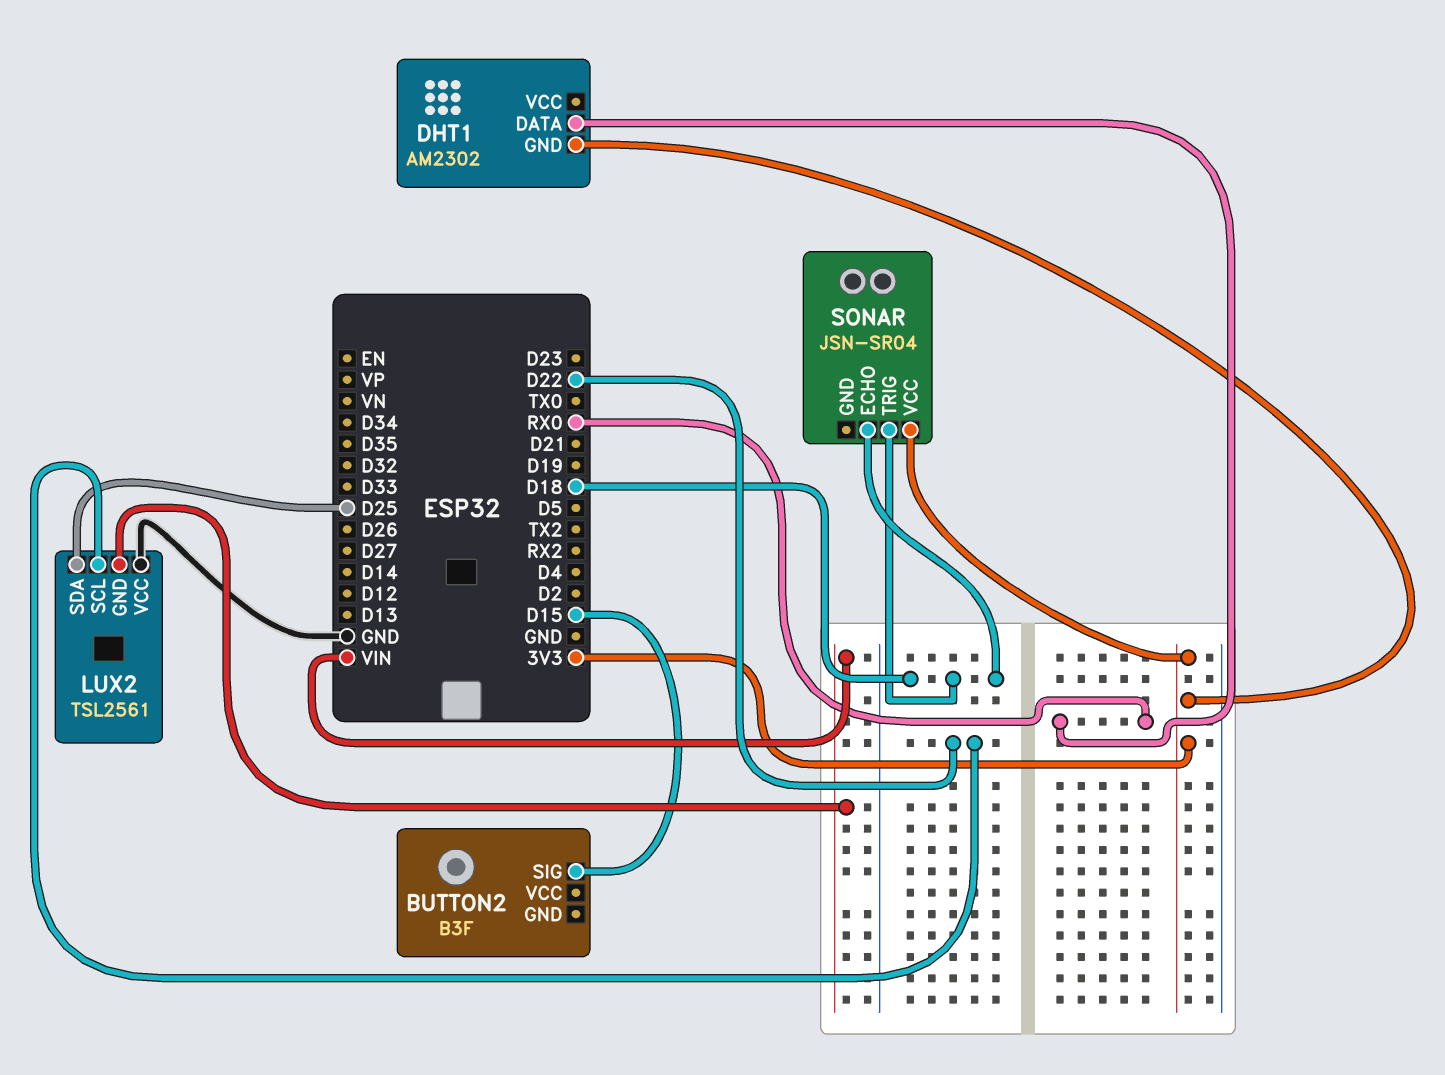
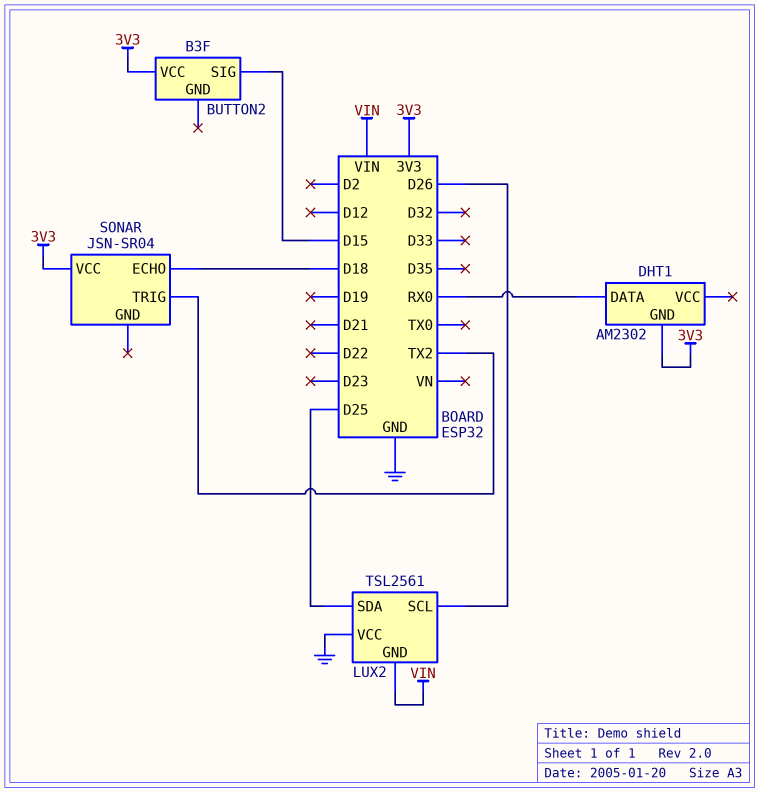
BUTTON2 pin VCC: none -> 3V3
LUX2 pin SCL: D22 -> D26
SONAR pin TRIG: D18 -> TX2

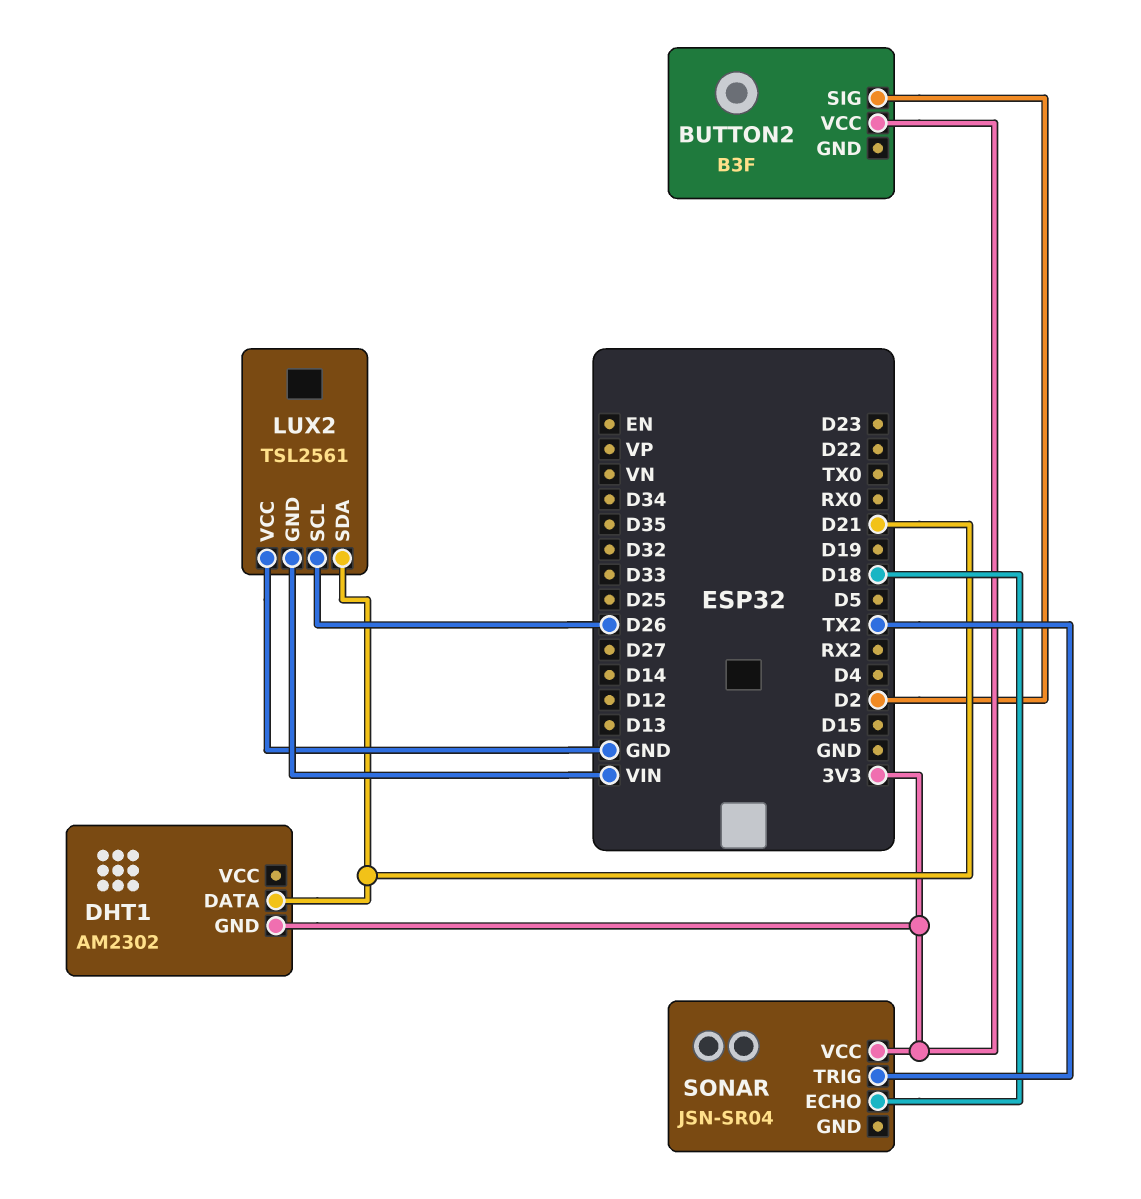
BUTTON2 pin SIG: D15 -> D2
DHT1 pin DATA: RX0 -> D21
LUX2 pin SDA: D25 -> D21

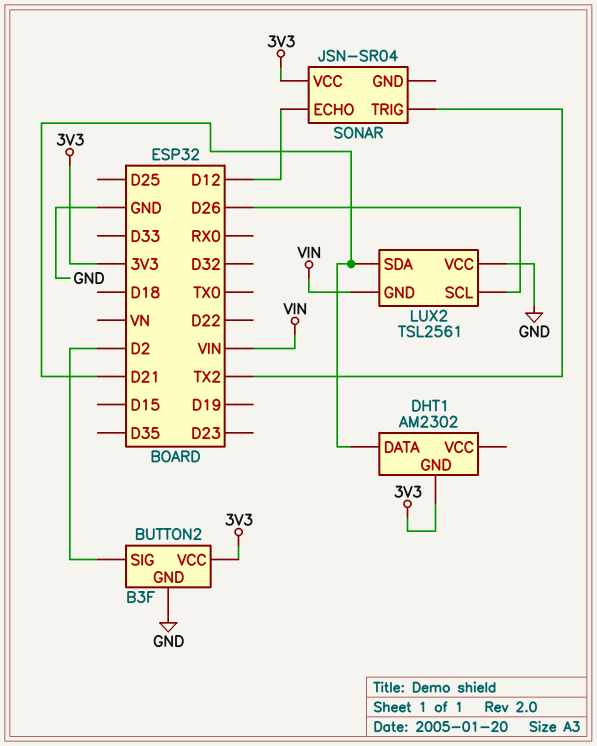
BUTTON2 pin GND: none -> GND
SONAR pin ECHO: D18 -> D12

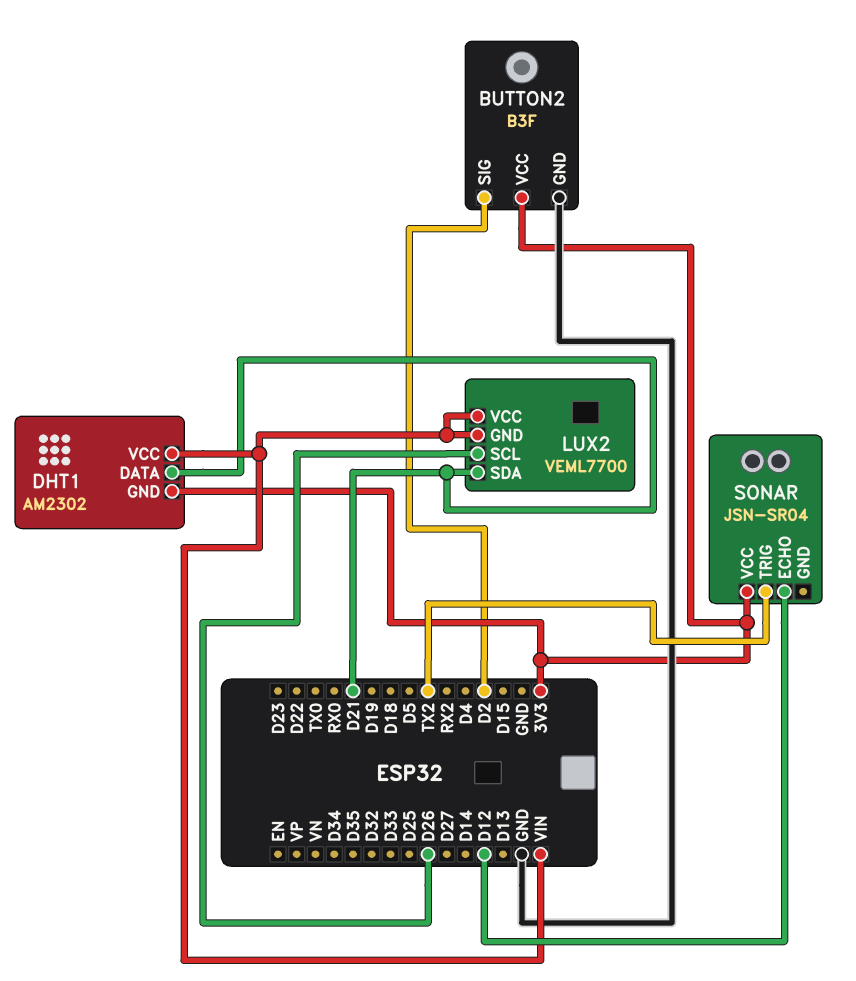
DHT1 pin VCC: none -> VIN
LUX2: TSL2561 -> VEML7700
LUX2 pin VCC: GND -> VIN

